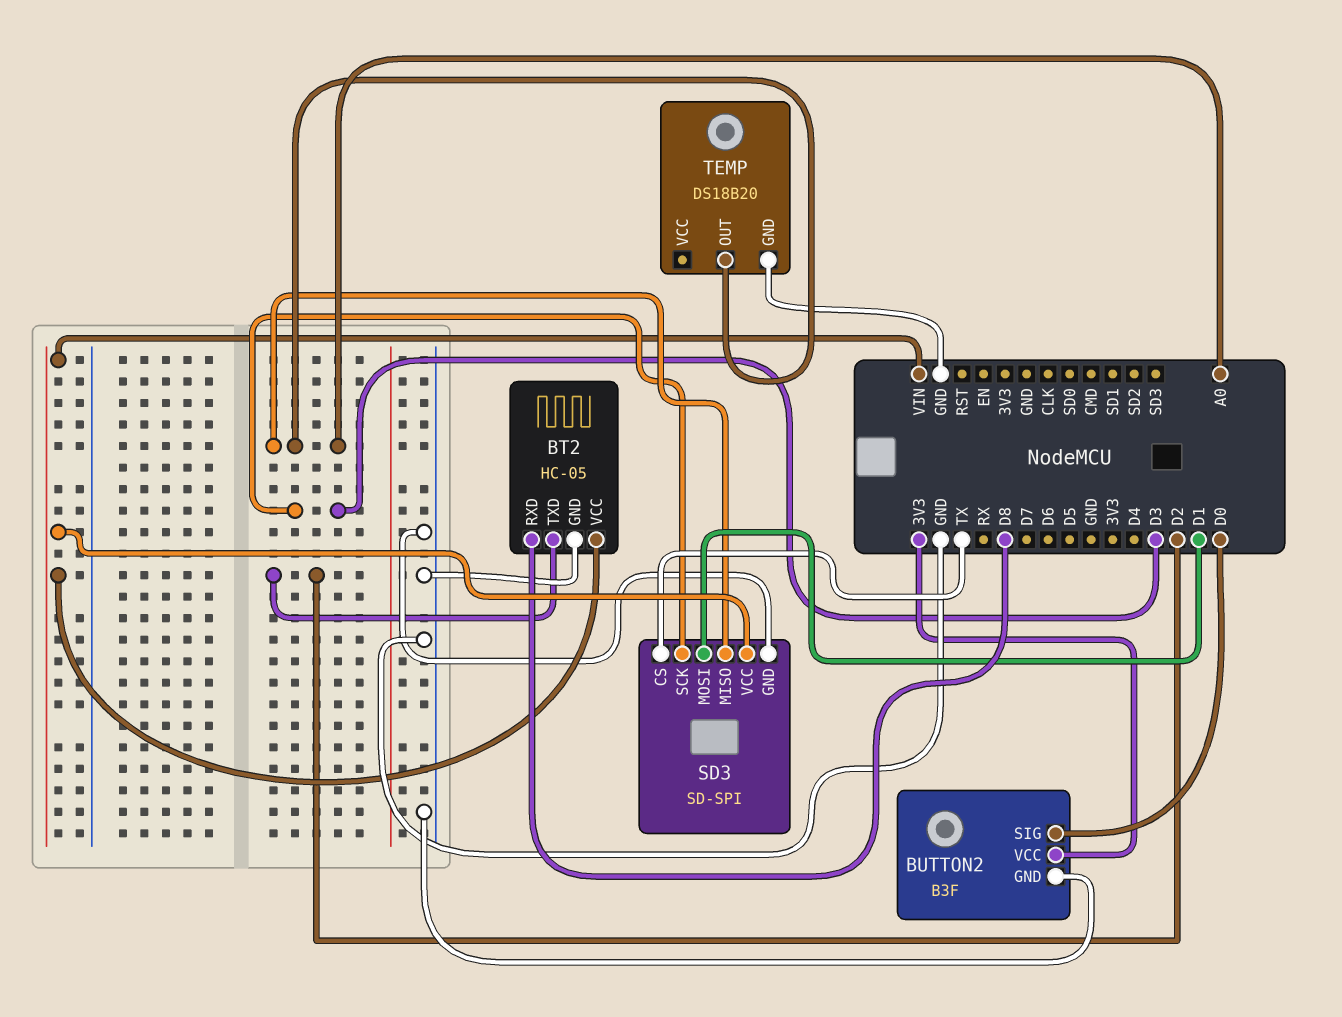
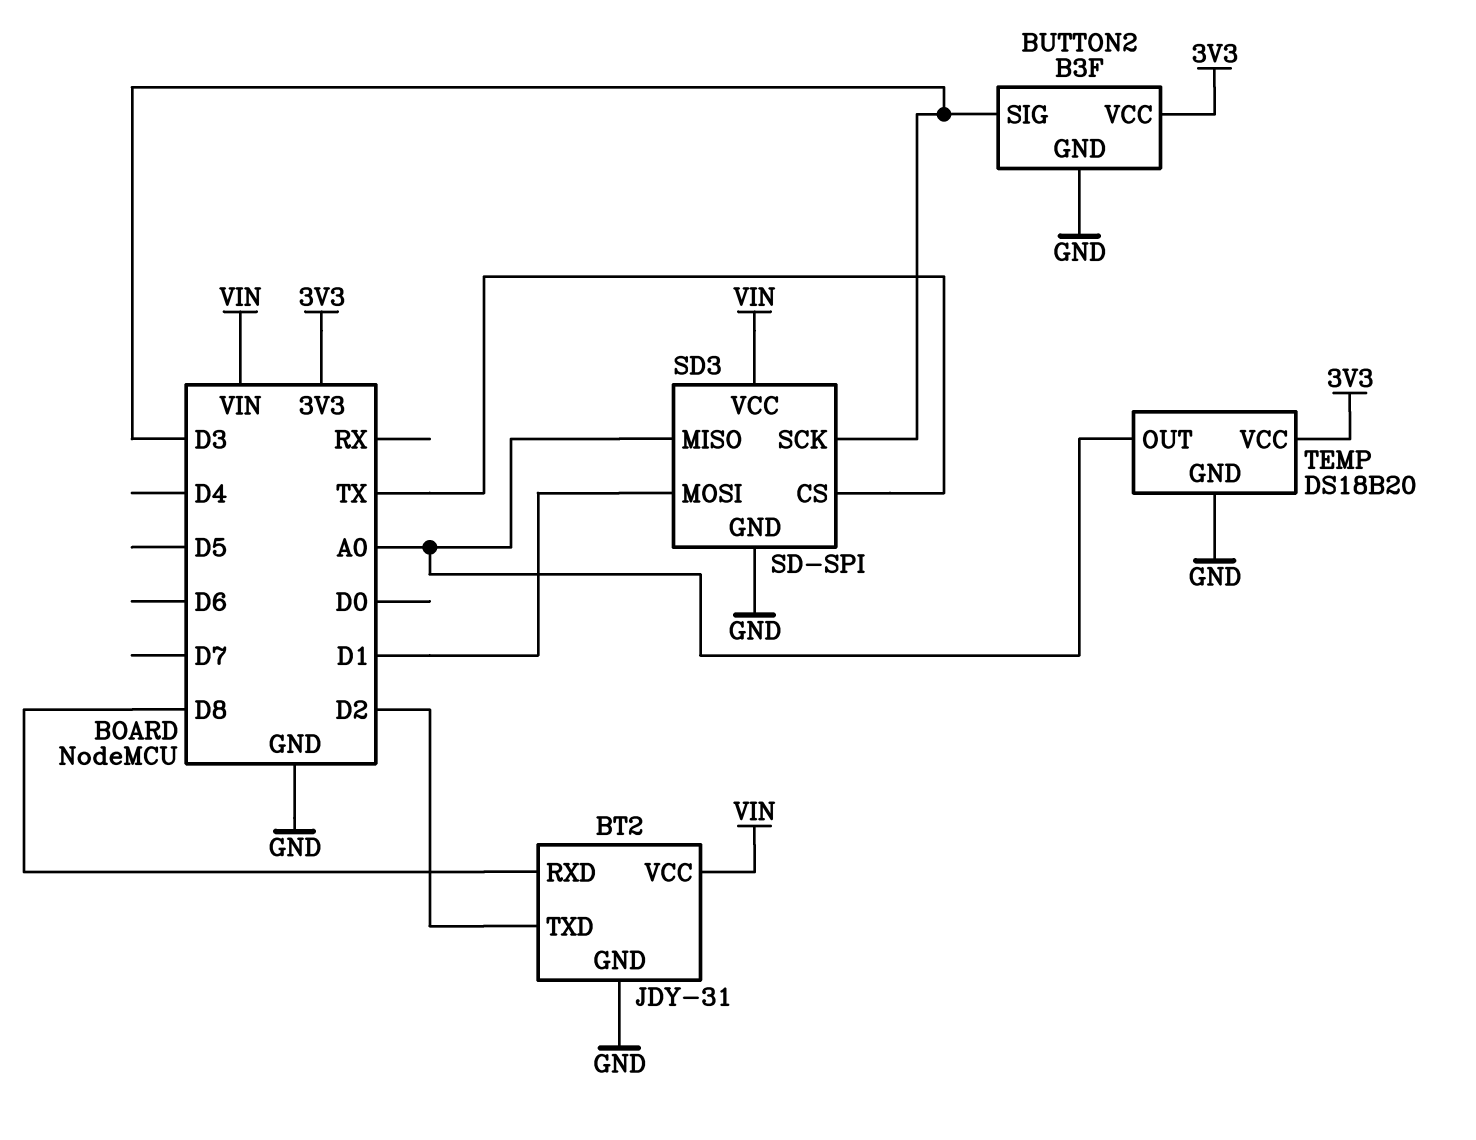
BT2: HC-05 -> JDY-31
BUTTON2 pin SIG: D0 -> D3
TEMP pin VCC: none -> 3V3

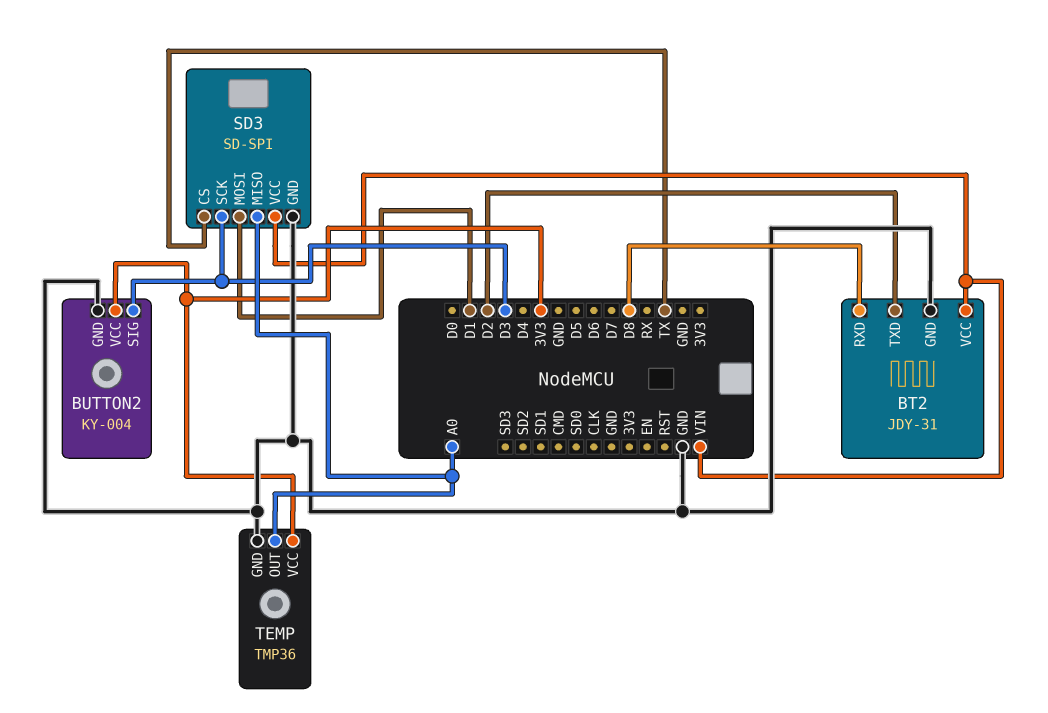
BUTTON2: B3F -> KY-004
TEMP: DS18B20 -> TMP36

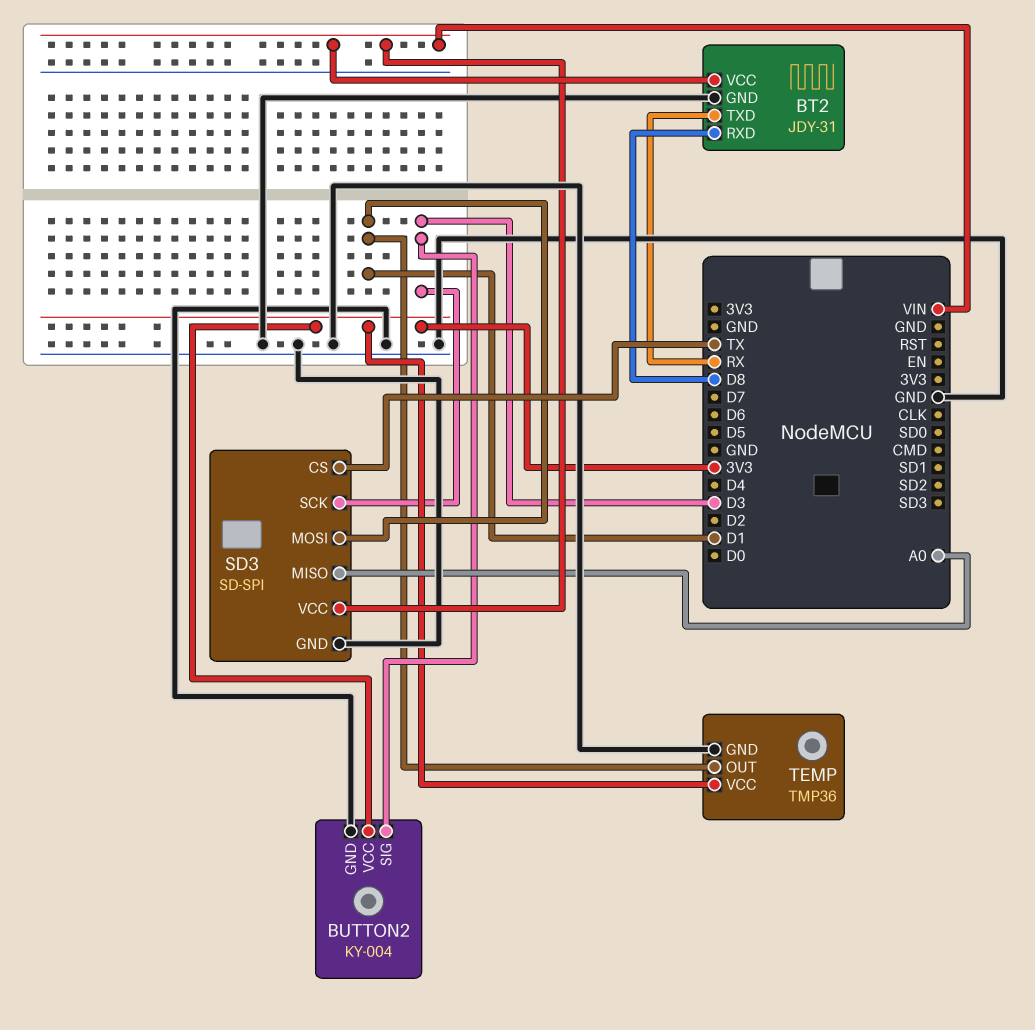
BT2 pin TXD: D2 -> RX
TEMP pin OUT: A0 -> D1

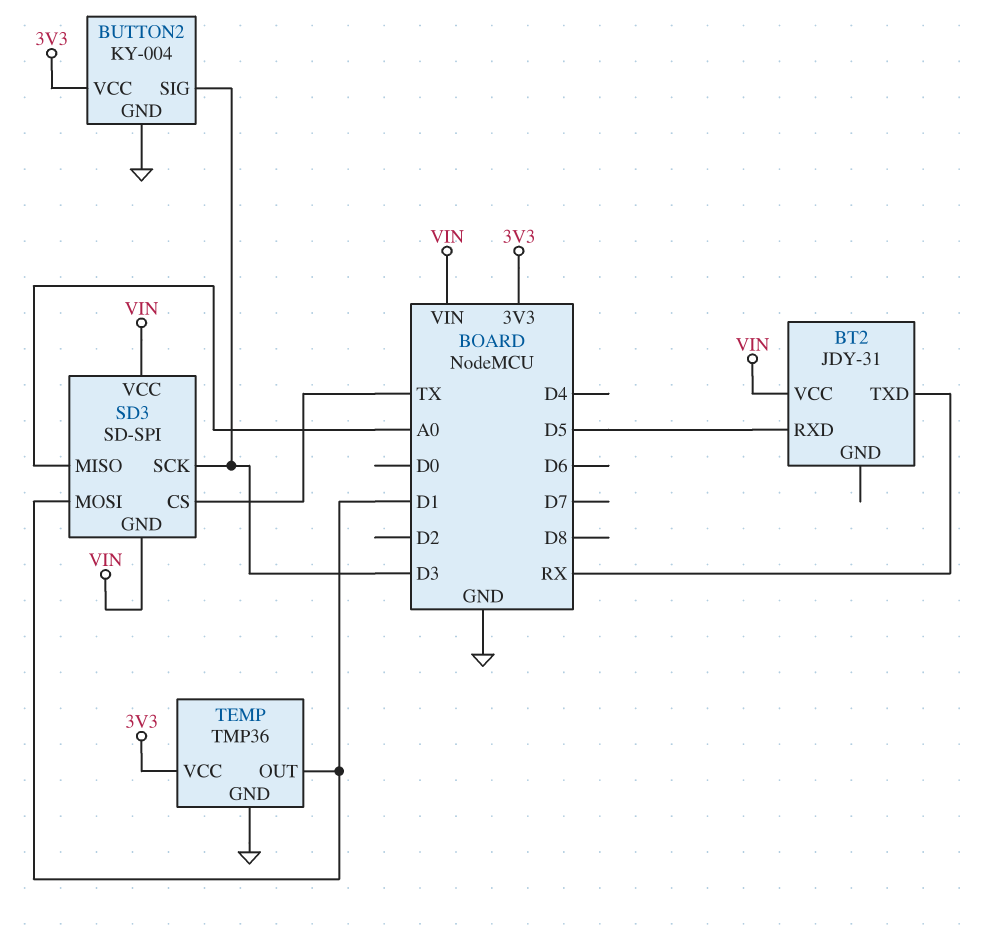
BT2 pin GND: GND -> none
BT2 pin RXD: D8 -> D5
SD3 pin GND: GND -> VIN

